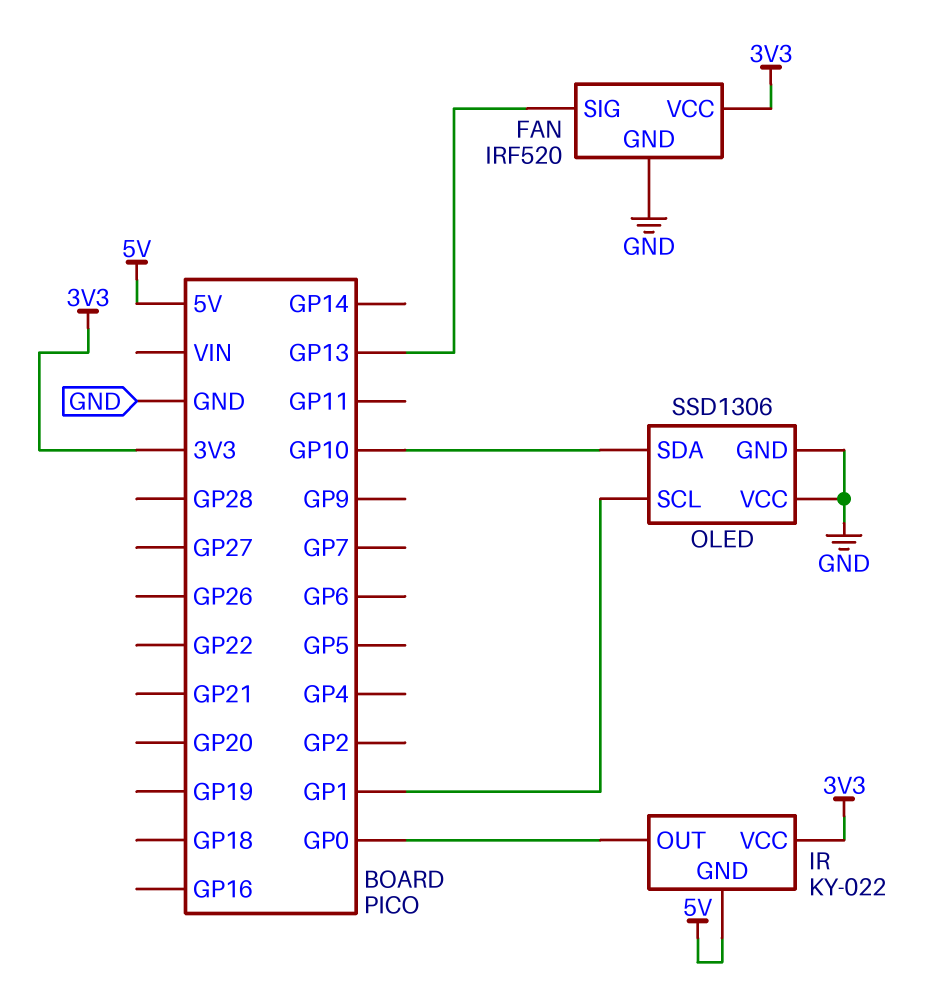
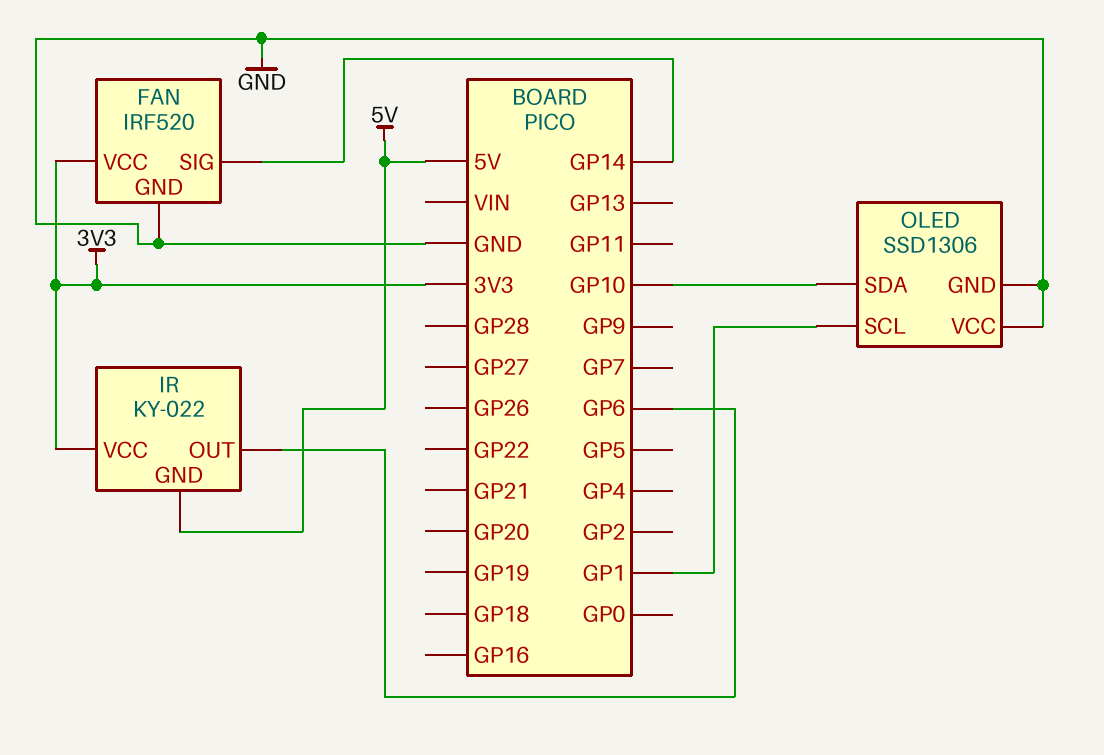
FAN pin SIG: GP13 -> GP14
IR pin OUT: GP0 -> GP6

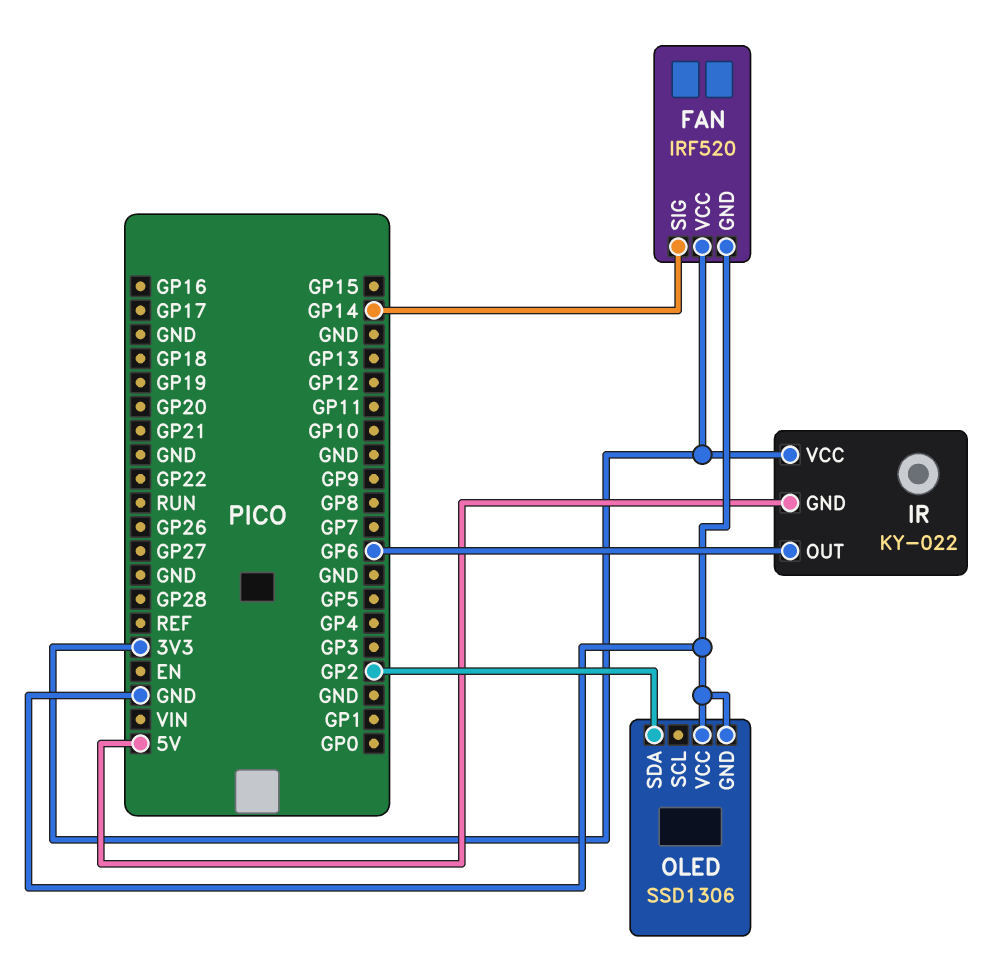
OLED pin SCL: GP1 -> none
OLED pin SDA: GP10 -> GP2

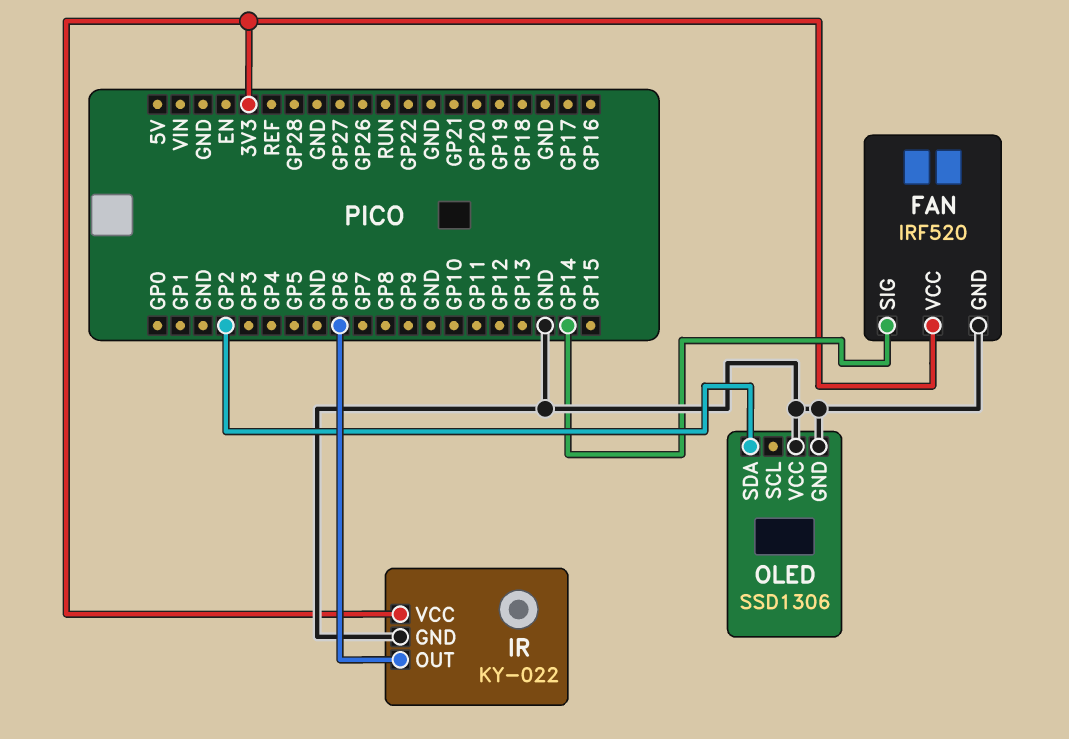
IR pin GND: 5V -> GND

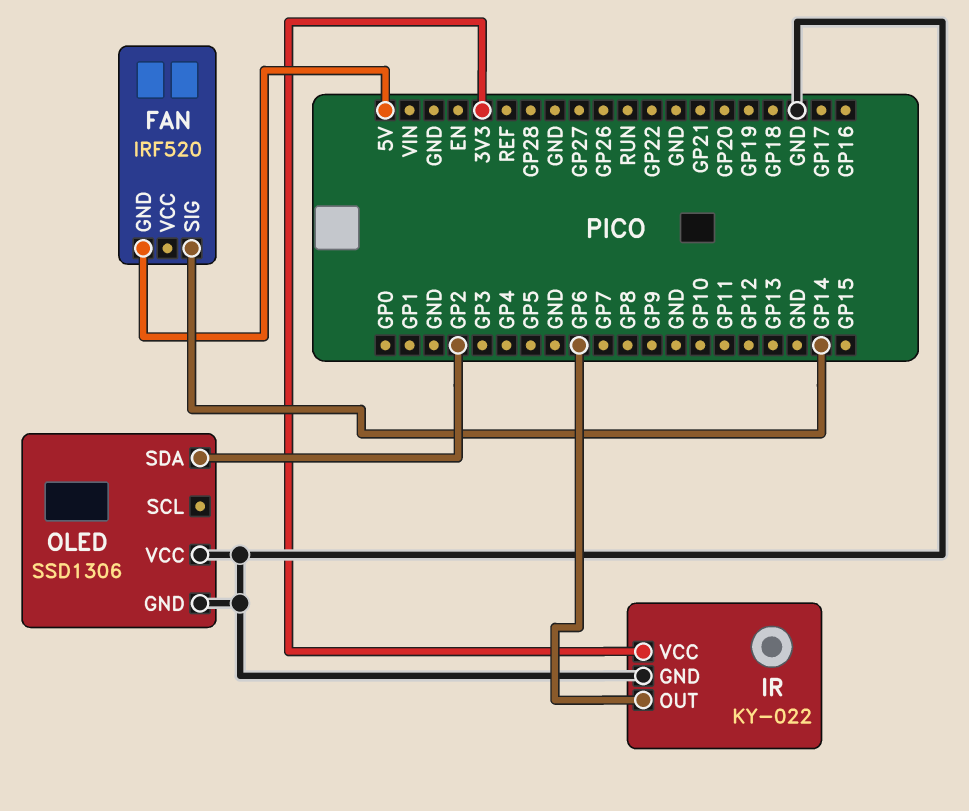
FAN pin GND: GND -> 5V
FAN pin VCC: 3V3 -> none

